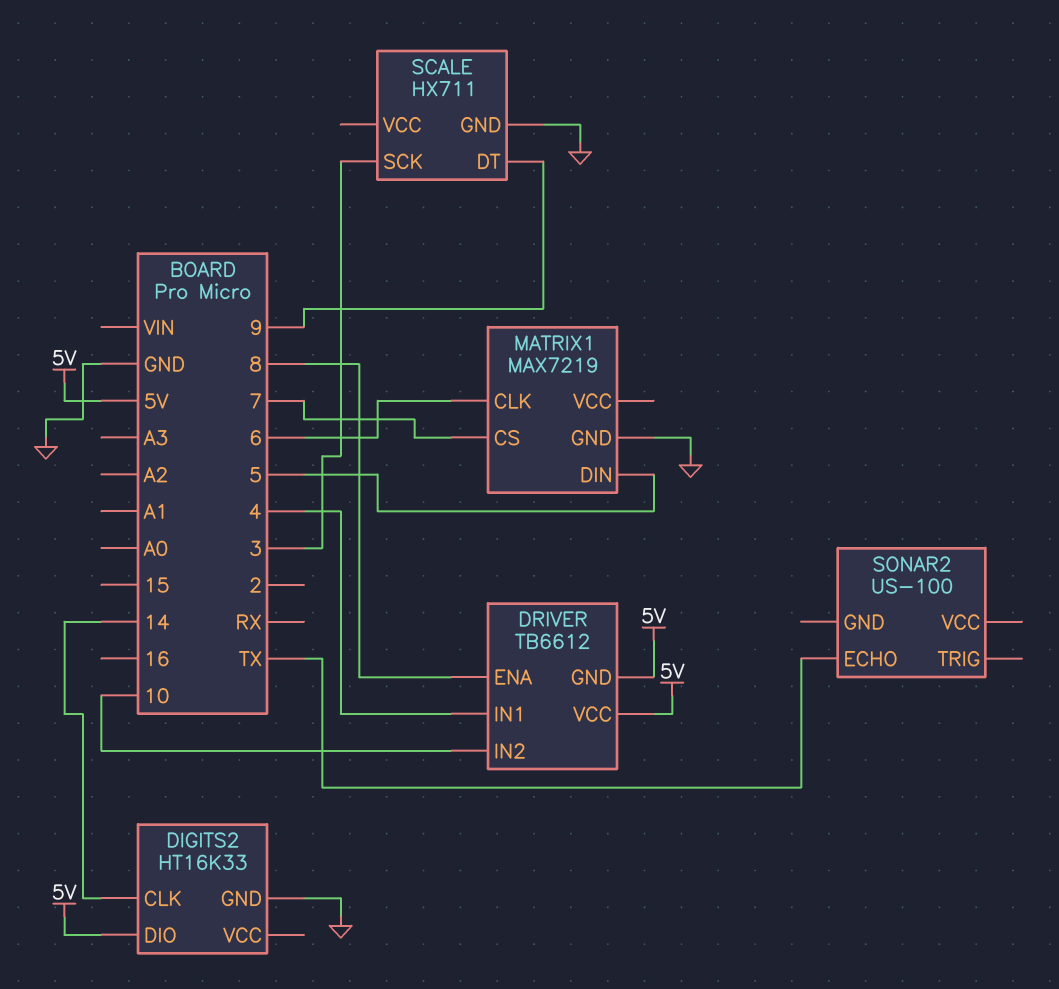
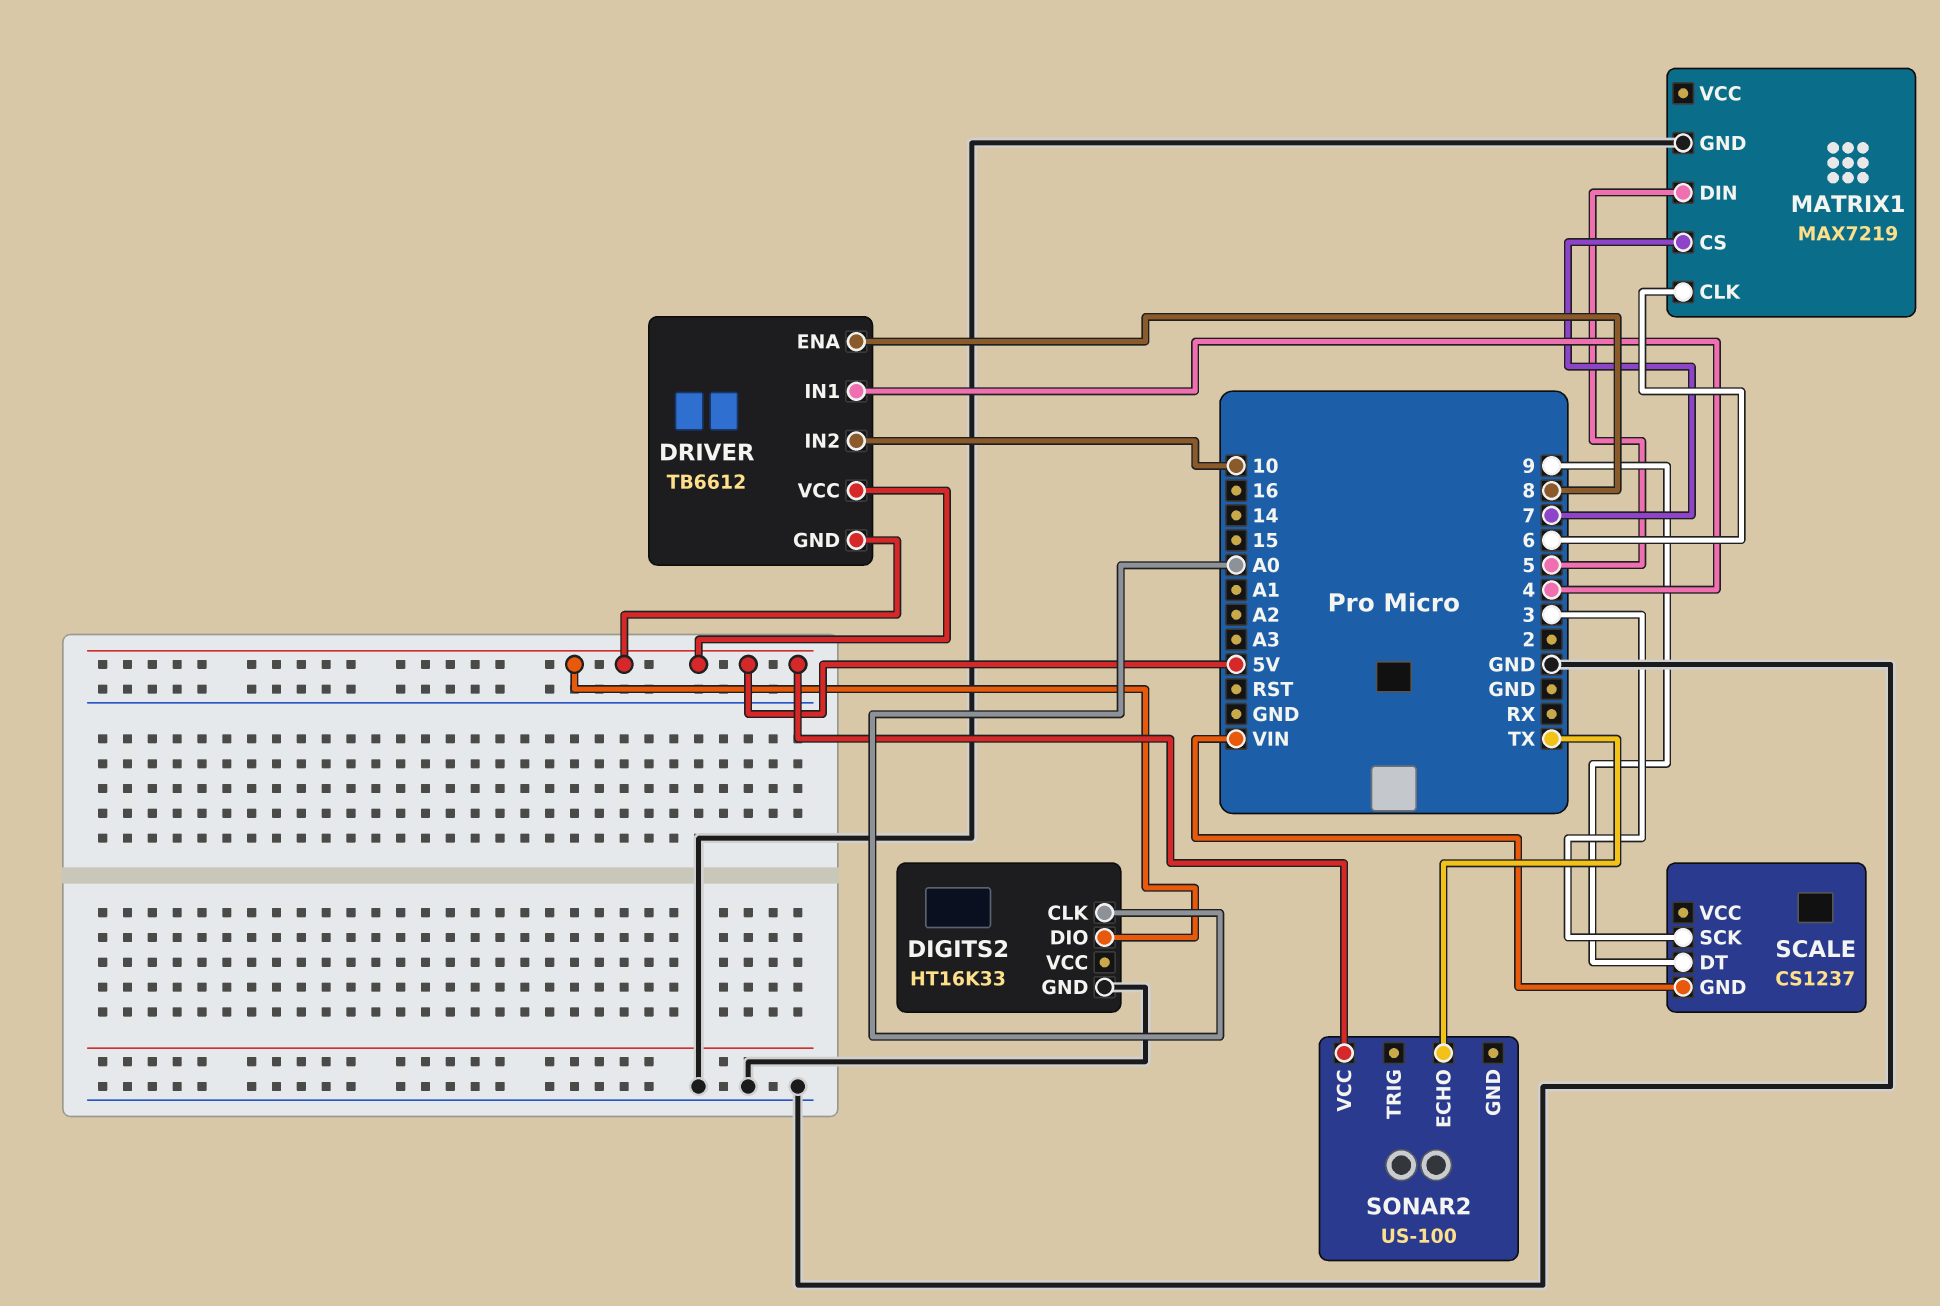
DIGITS2 pin CLK: 14 -> A0
SCALE: HX711 -> CS1237
SCALE pin GND: GND -> VIN
SONAR2 pin VCC: none -> 5V

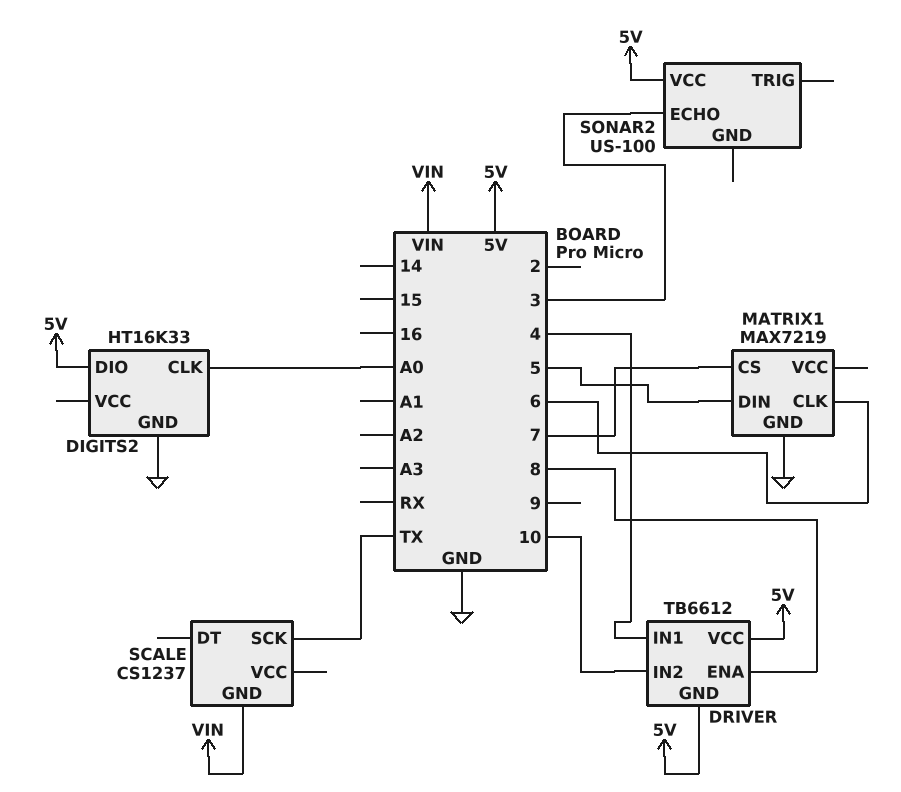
SCALE pin DT: 9 -> none
SCALE pin SCK: 3 -> TX
SONAR2 pin ECHO: TX -> 3

